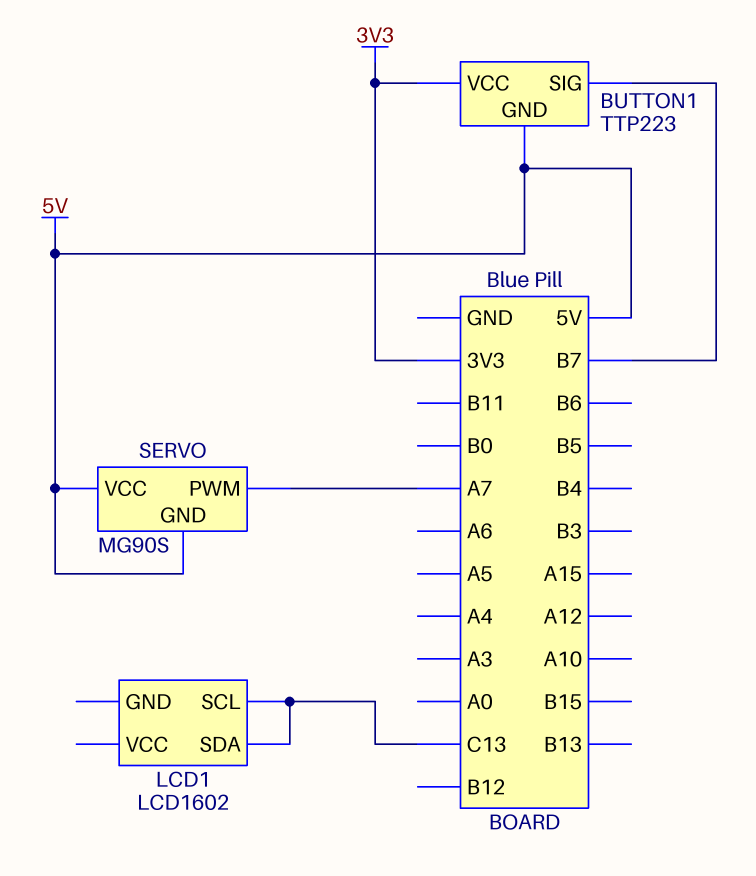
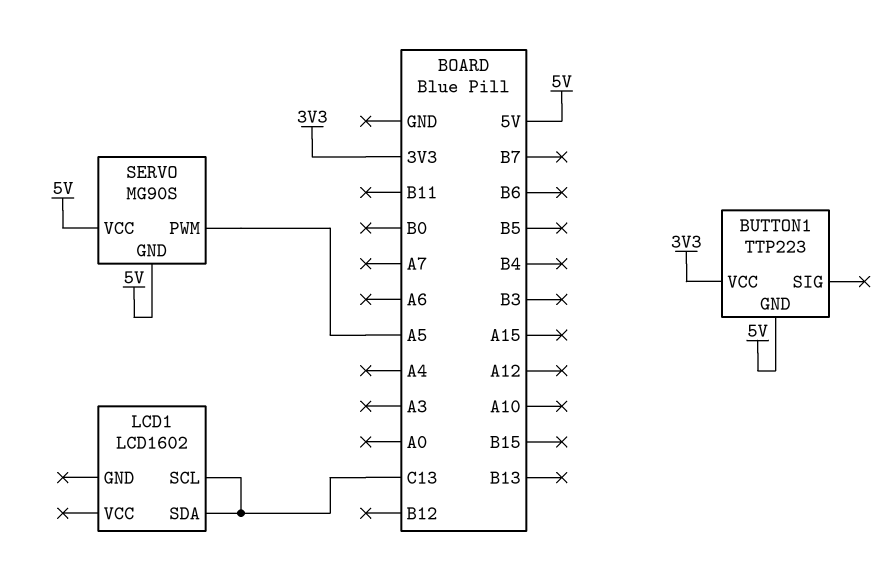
BUTTON1 pin SIG: B7 -> none
SERVO pin PWM: A7 -> A5

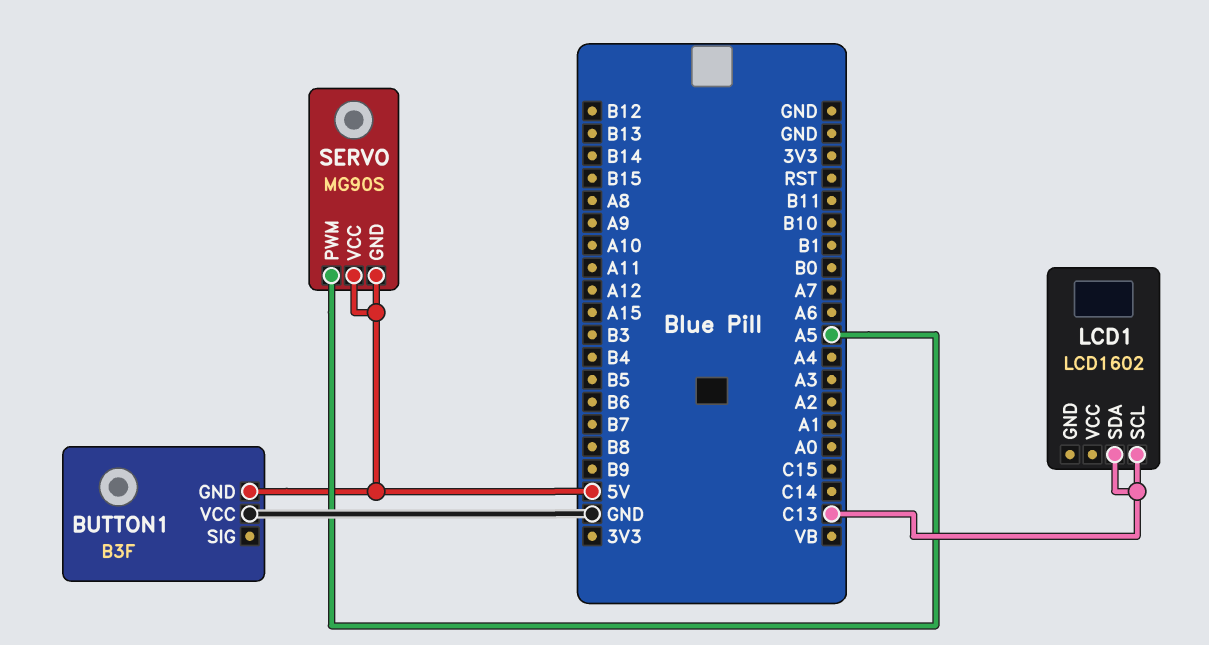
BUTTON1: TTP223 -> B3F
BUTTON1 pin VCC: 3V3 -> GND

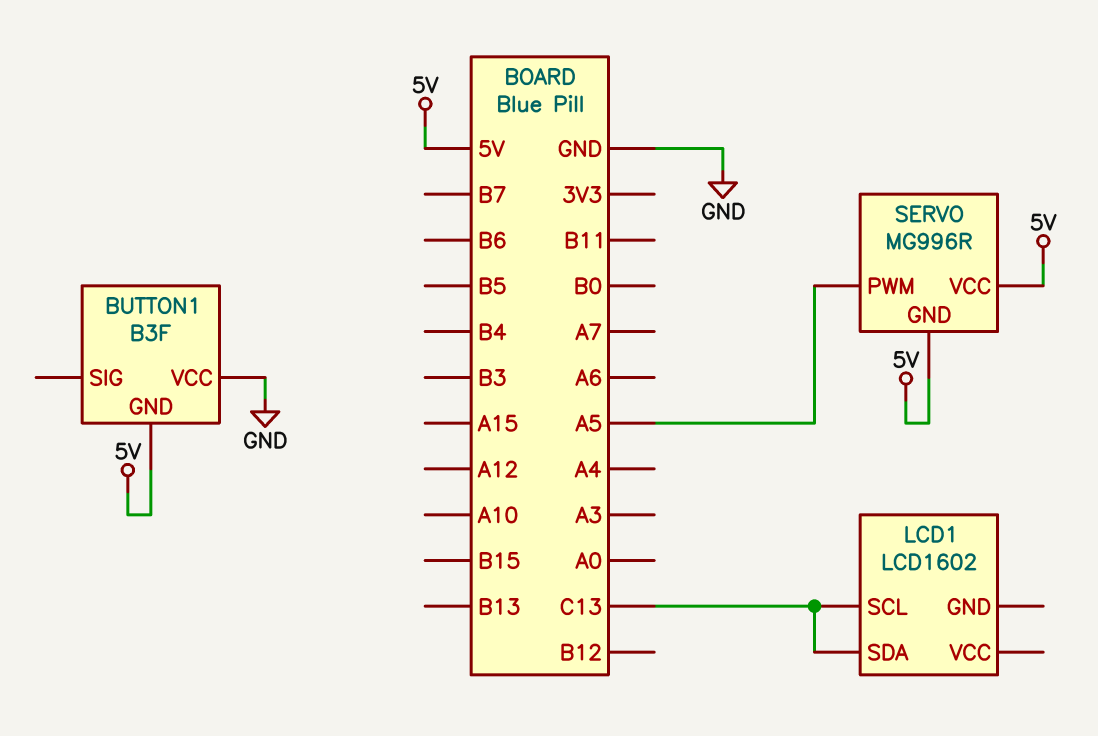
SERVO: MG90S -> MG996R

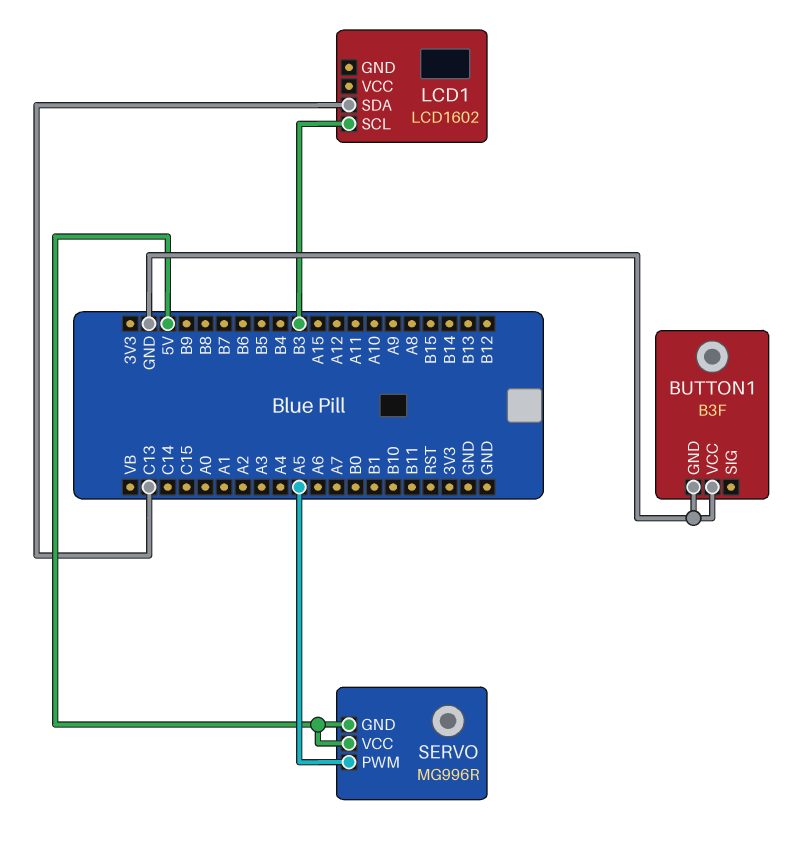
BUTTON1 pin GND: 5V -> GND
LCD1 pin SCL: C13 -> B3

